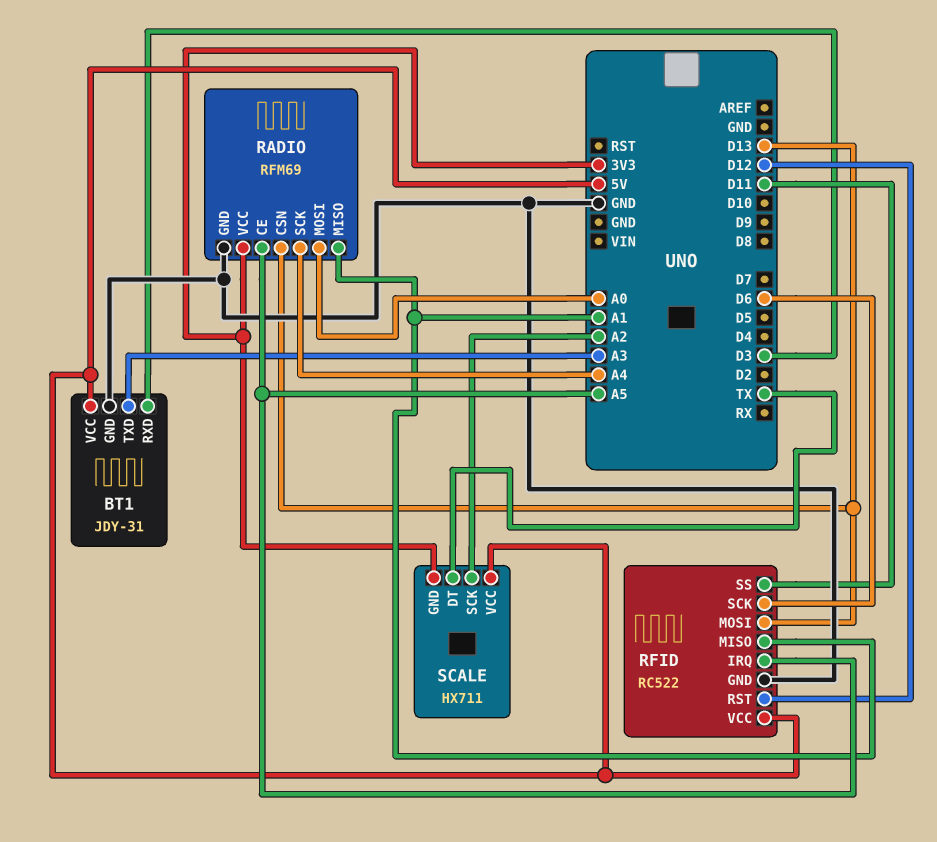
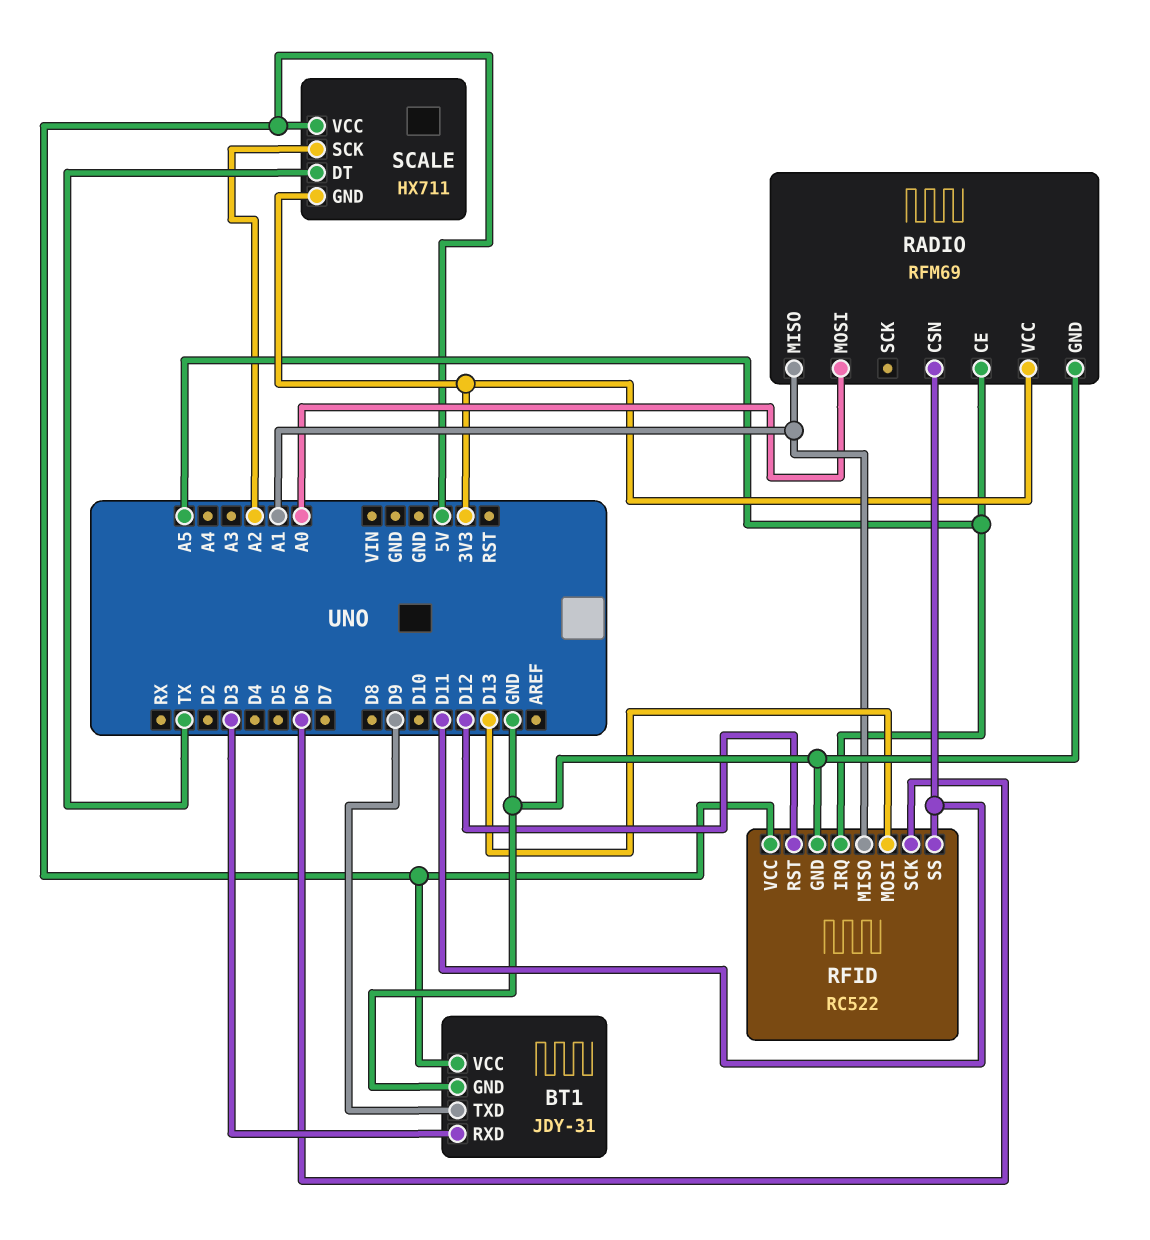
BT1 pin TXD: A3 -> D9
RADIO pin CSN: D13 -> D11
RADIO pin SCK: A4 -> none

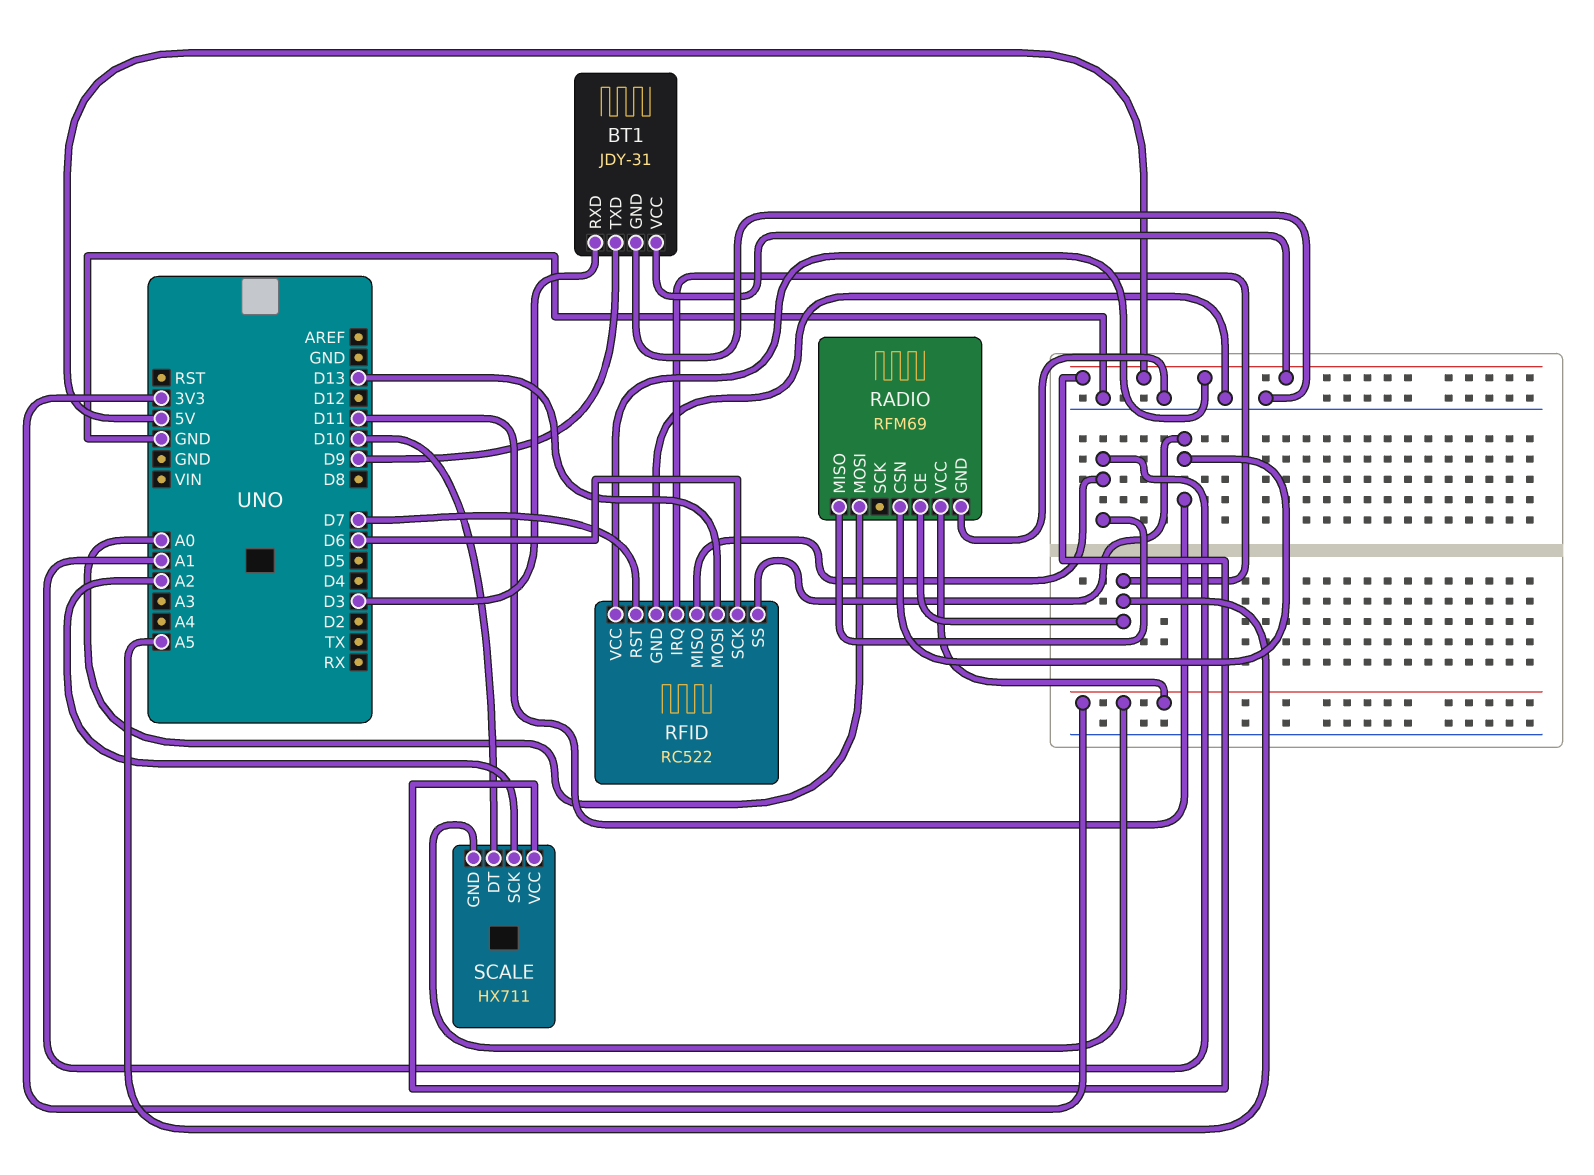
RFID pin RST: D12 -> D7
SCALE pin DT: TX -> D10

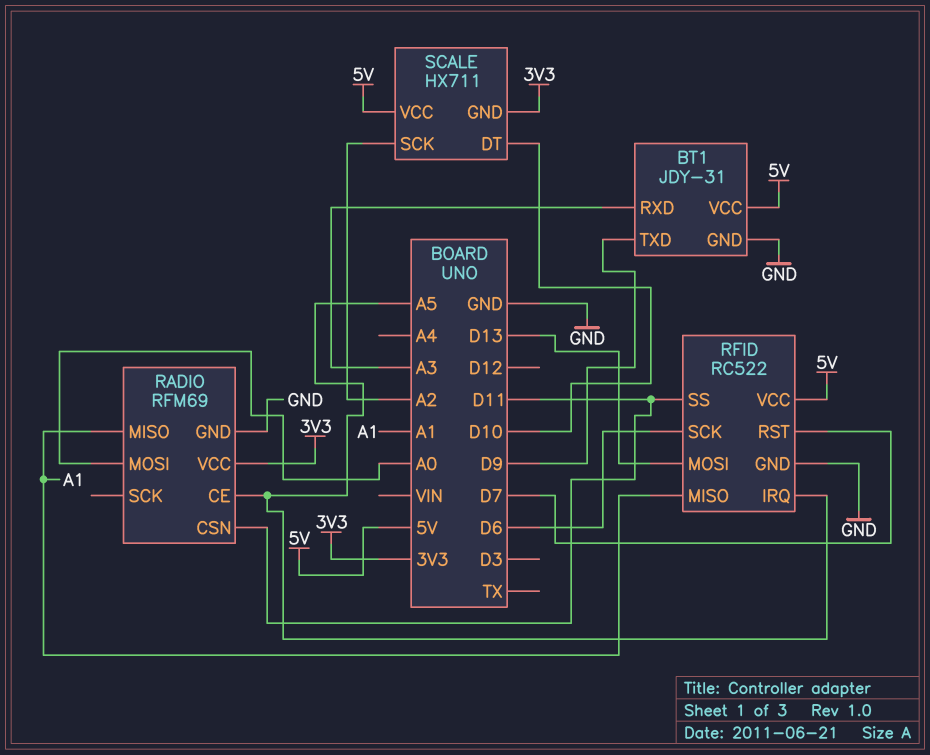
BT1 pin RXD: D3 -> A3

